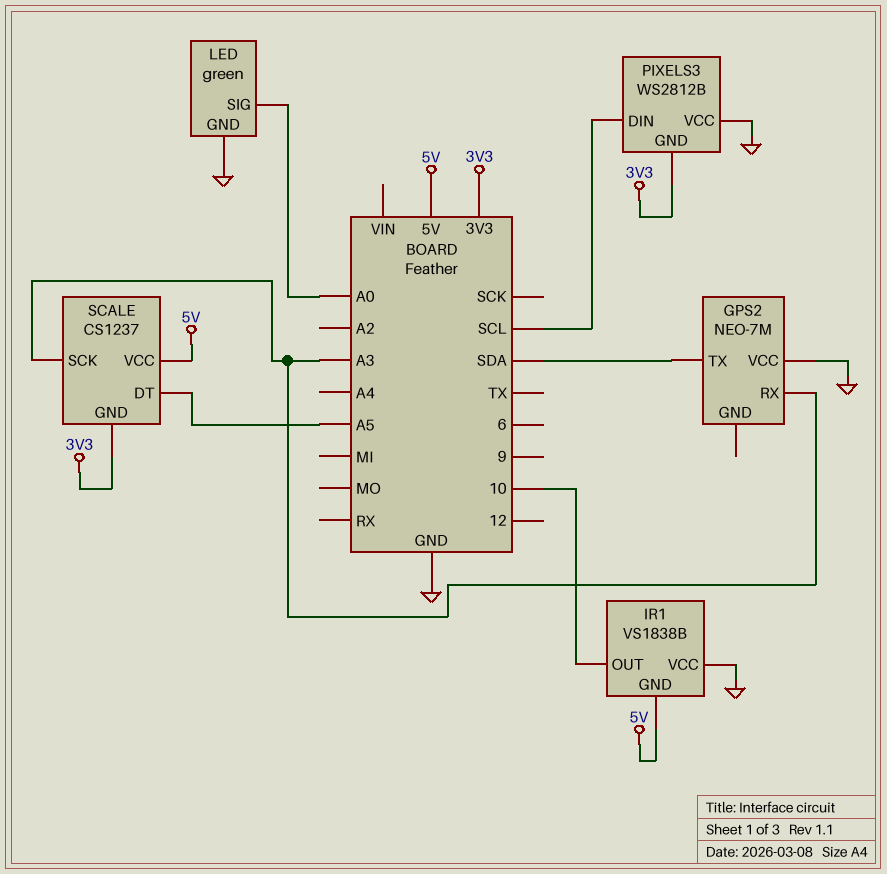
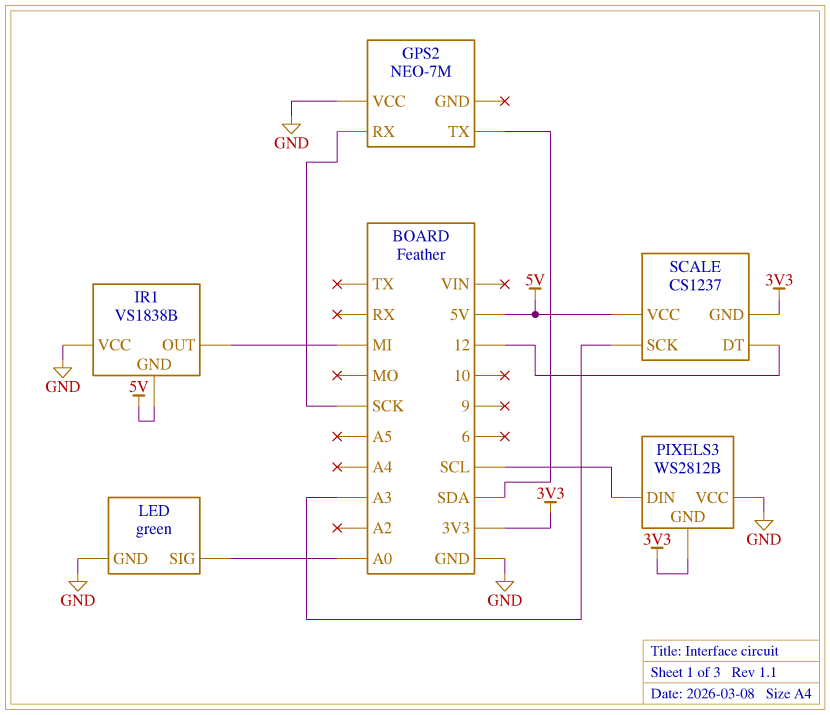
GPS2 pin RX: A3 -> SCK
IR1 pin OUT: 10 -> MI
SCALE pin DT: A5 -> 12

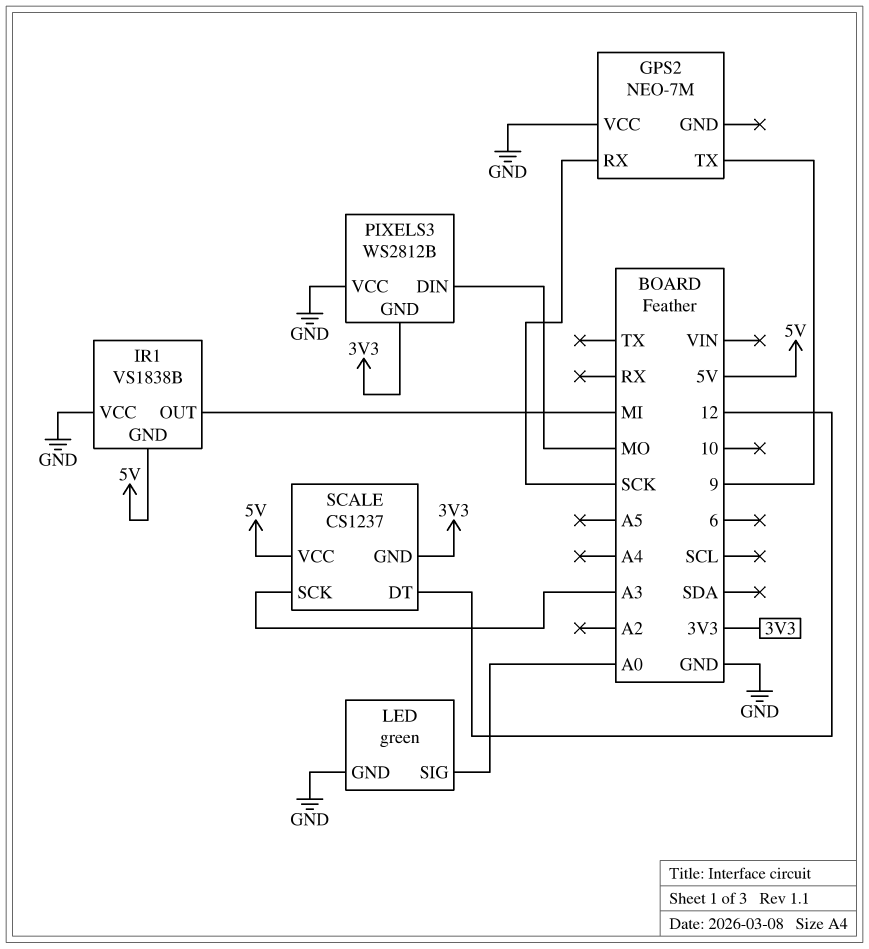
GPS2 pin TX: SDA -> 9
PIXELS3 pin DIN: SCL -> MO

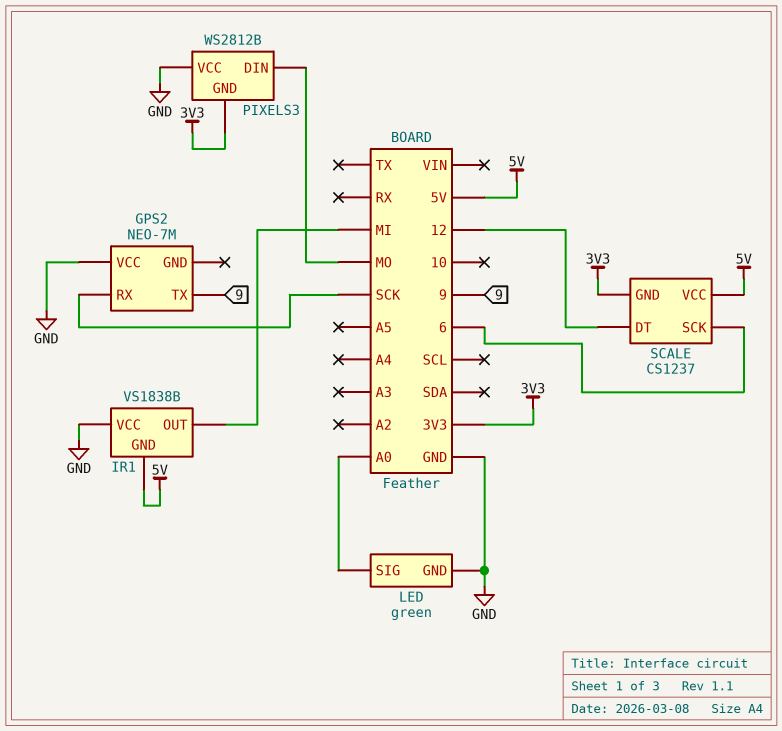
SCALE pin SCK: A3 -> 6

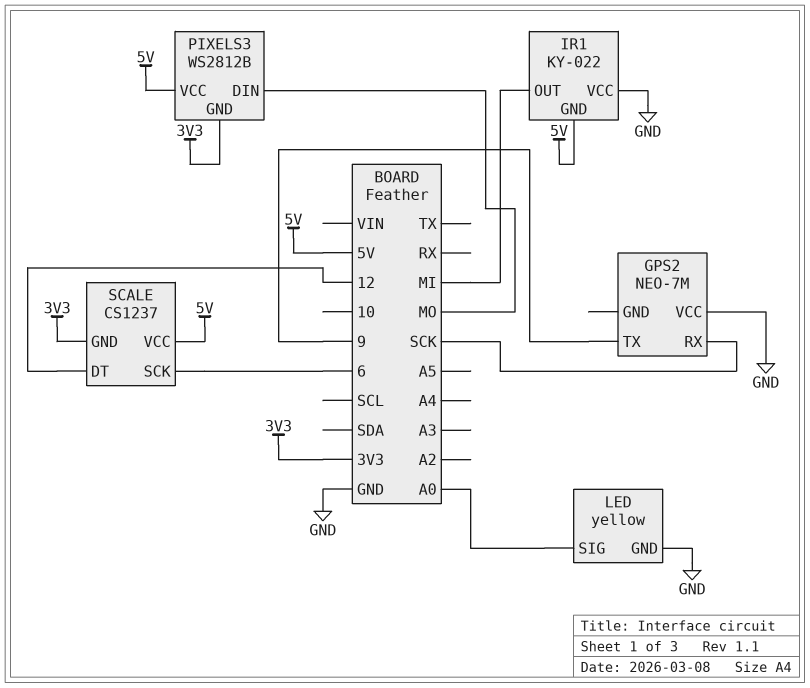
IR1: VS1838B -> KY-022
LED: green -> yellow
PIXELS3 pin VCC: GND -> 5V

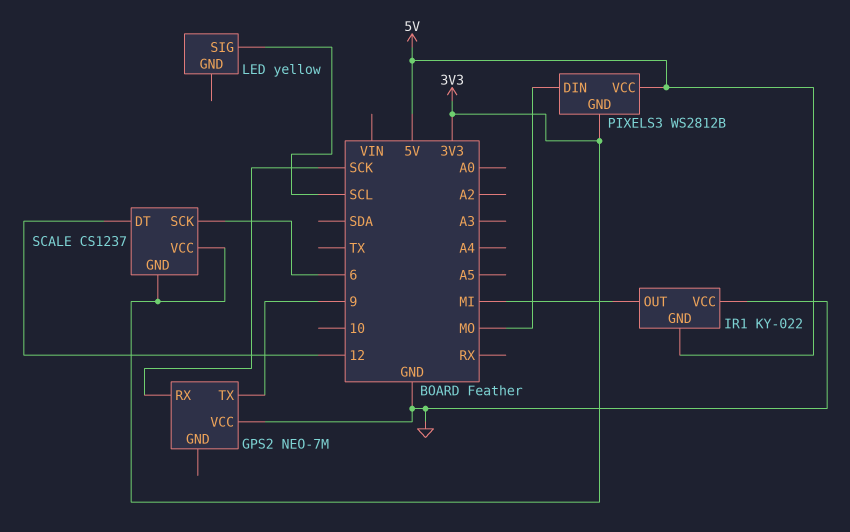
LED pin GND: GND -> none
LED pin SIG: A0 -> SCL
SCALE pin VCC: 5V -> 3V3

